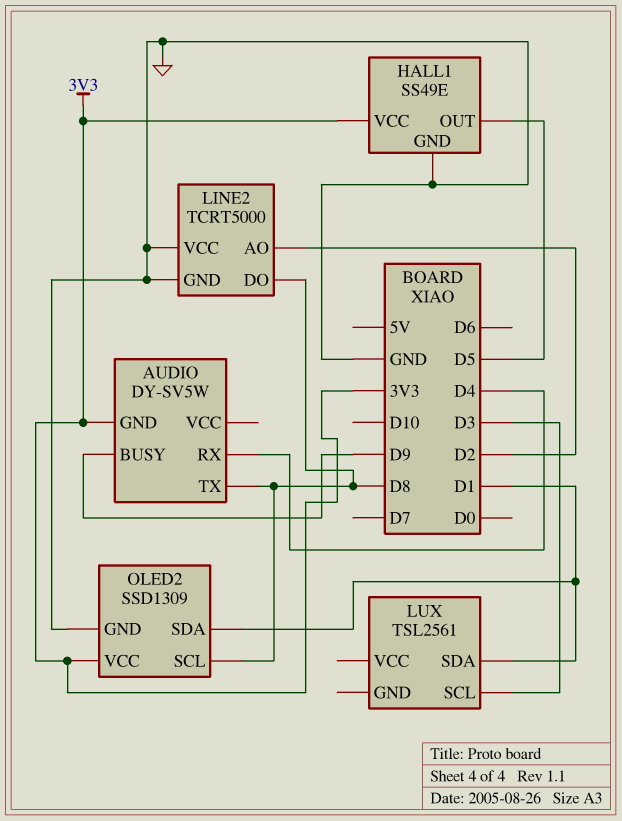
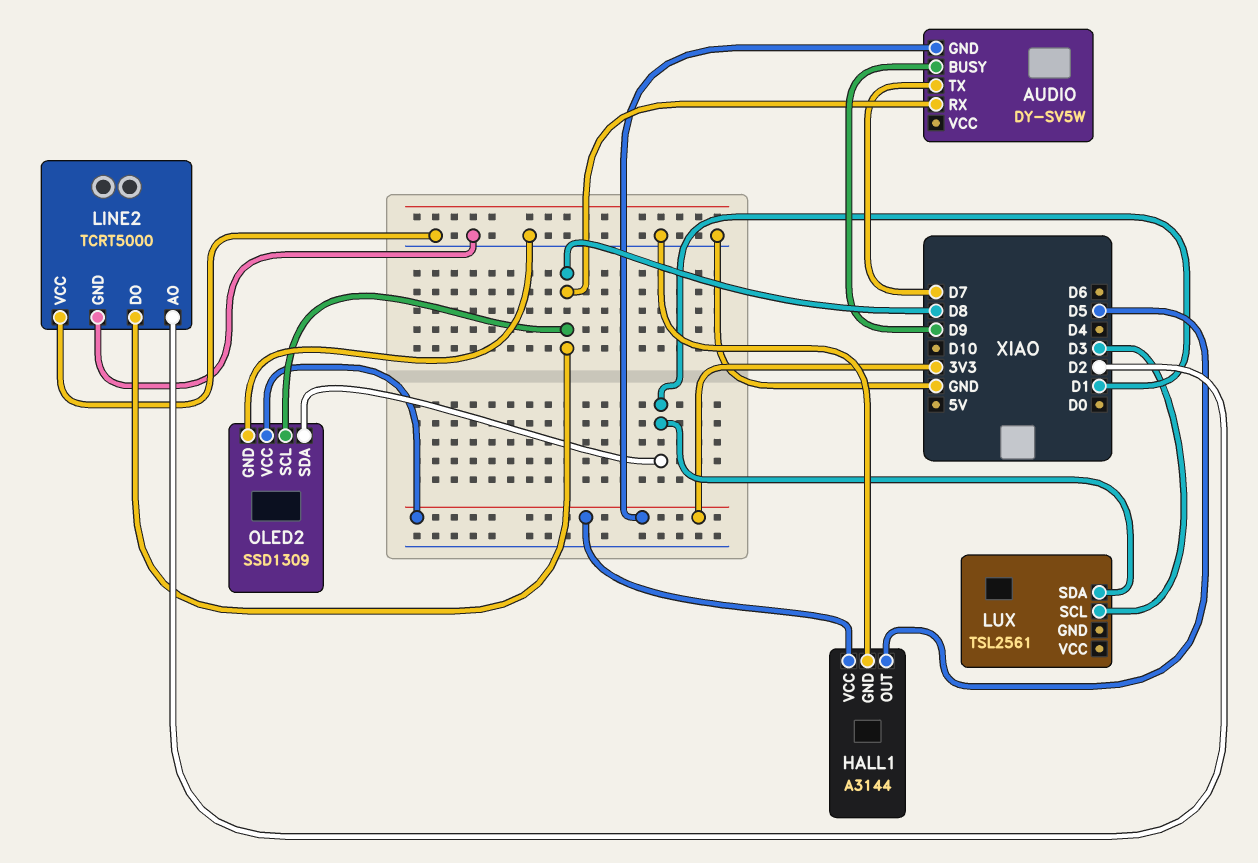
AUDIO pin RX: D4 -> D8
AUDIO pin TX: D8 -> D7
HALL1: SS49E -> A3144

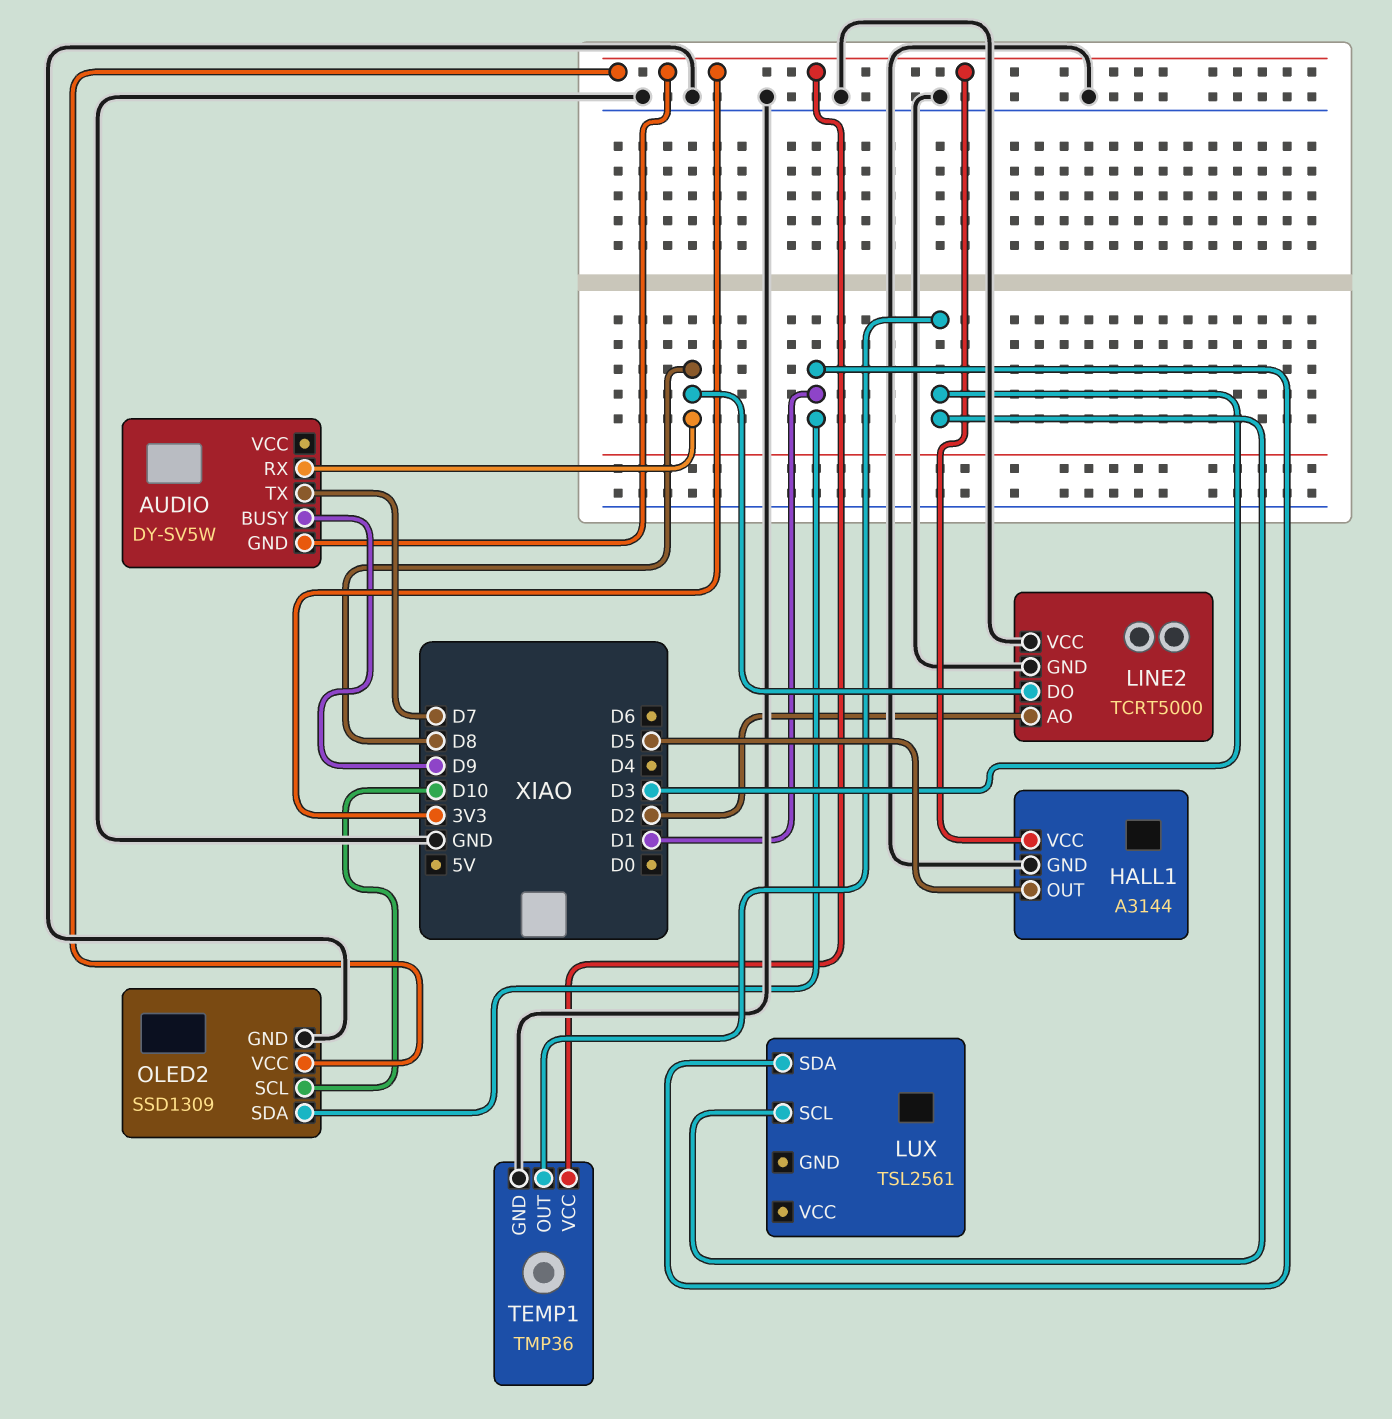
OLED2 pin SCL: D8 -> D10
TEMP1: none -> TMP36
TEMP1 pin GND: none -> GND
TEMP1 pin OUT: none -> D3
TEMP1 pin VCC: none -> 3V3

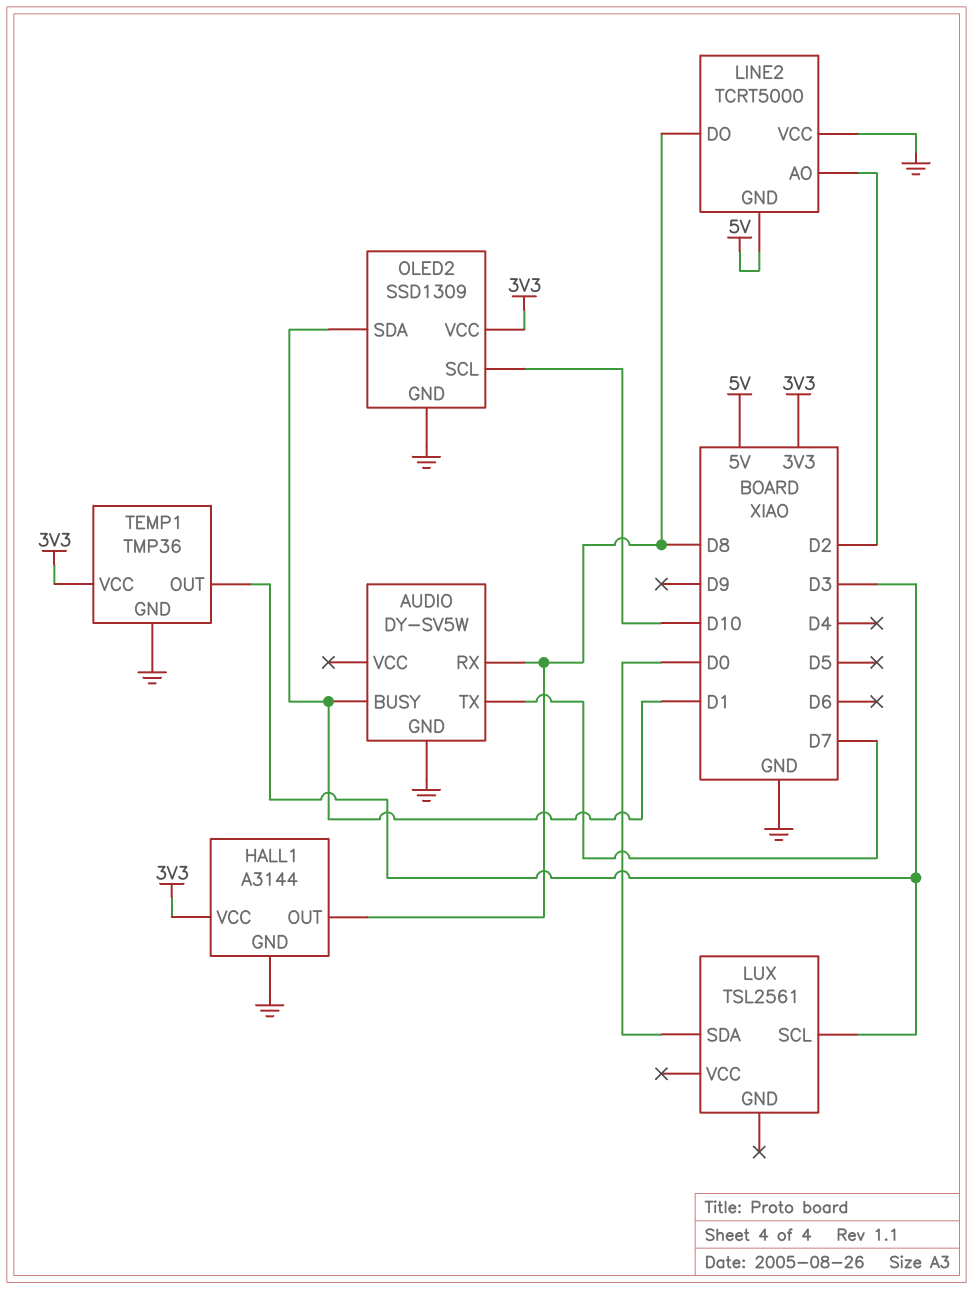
AUDIO pin BUSY: D9 -> D1
AUDIO pin GND: 3V3 -> GND
HALL1 pin OUT: D5 -> D8
LINE2 pin GND: GND -> 5V
LUX pin SDA: D1 -> D0

